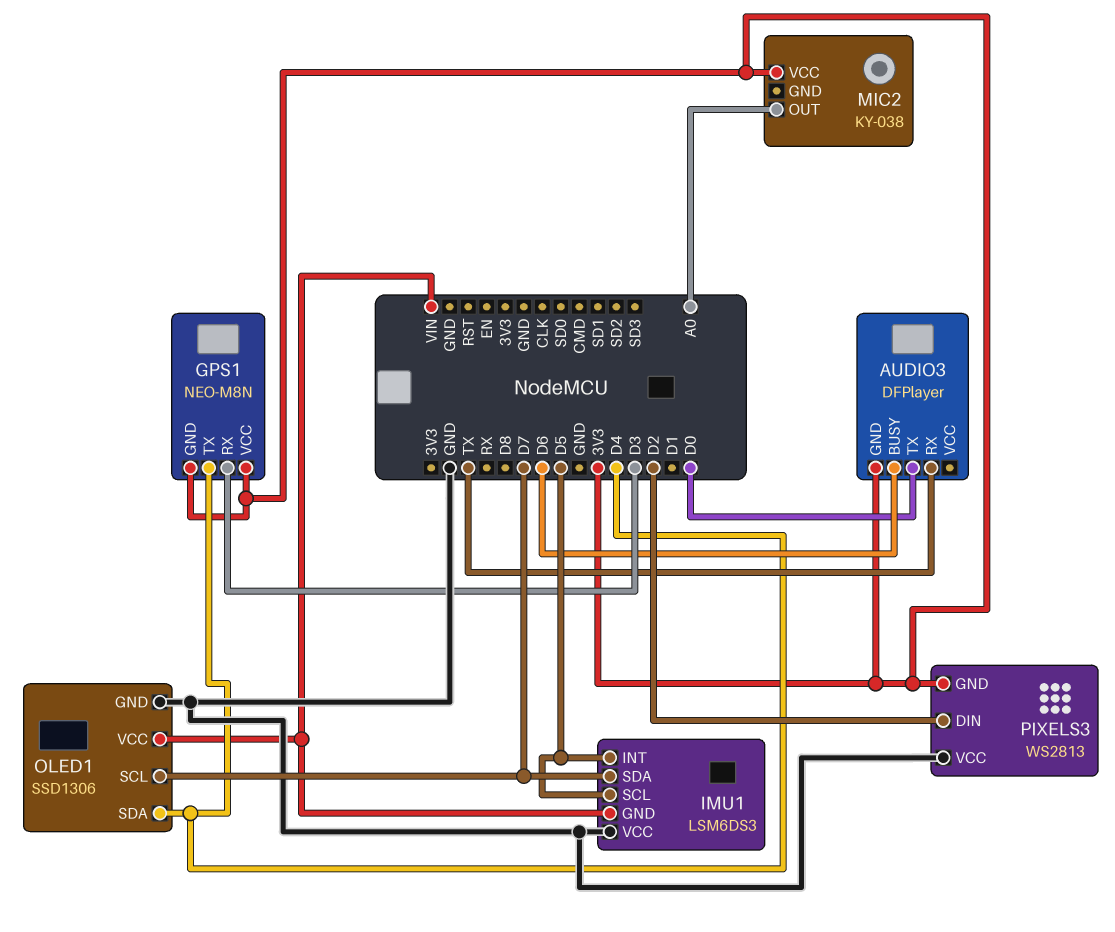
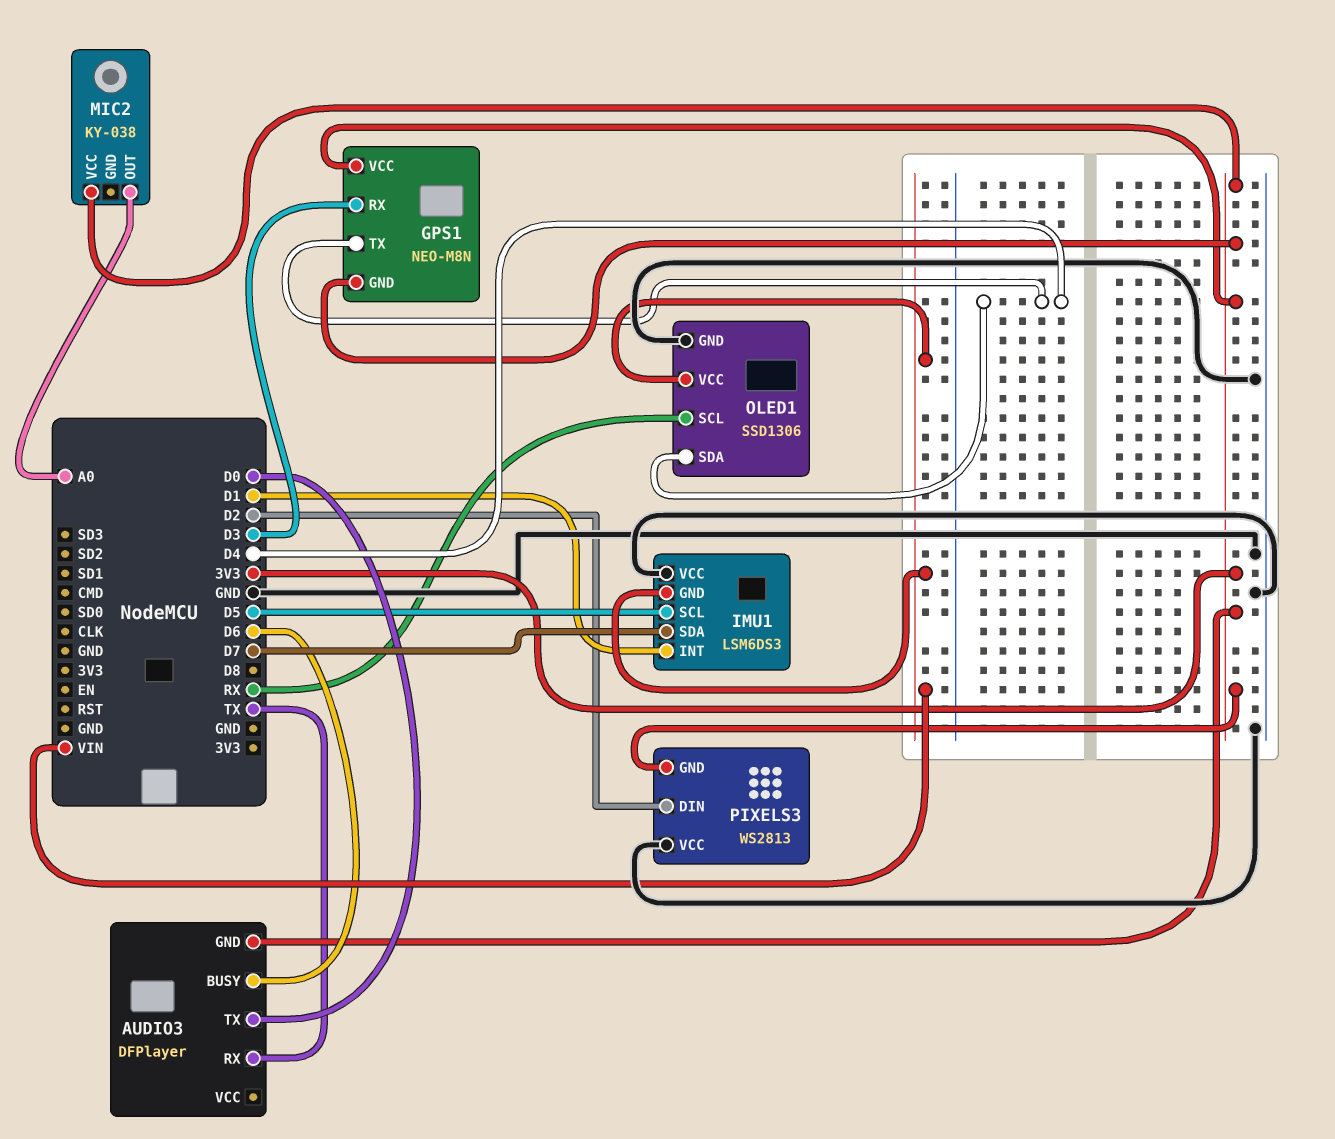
IMU1 pin INT: D5 -> D1
OLED1 pin SCL: D7 -> RX

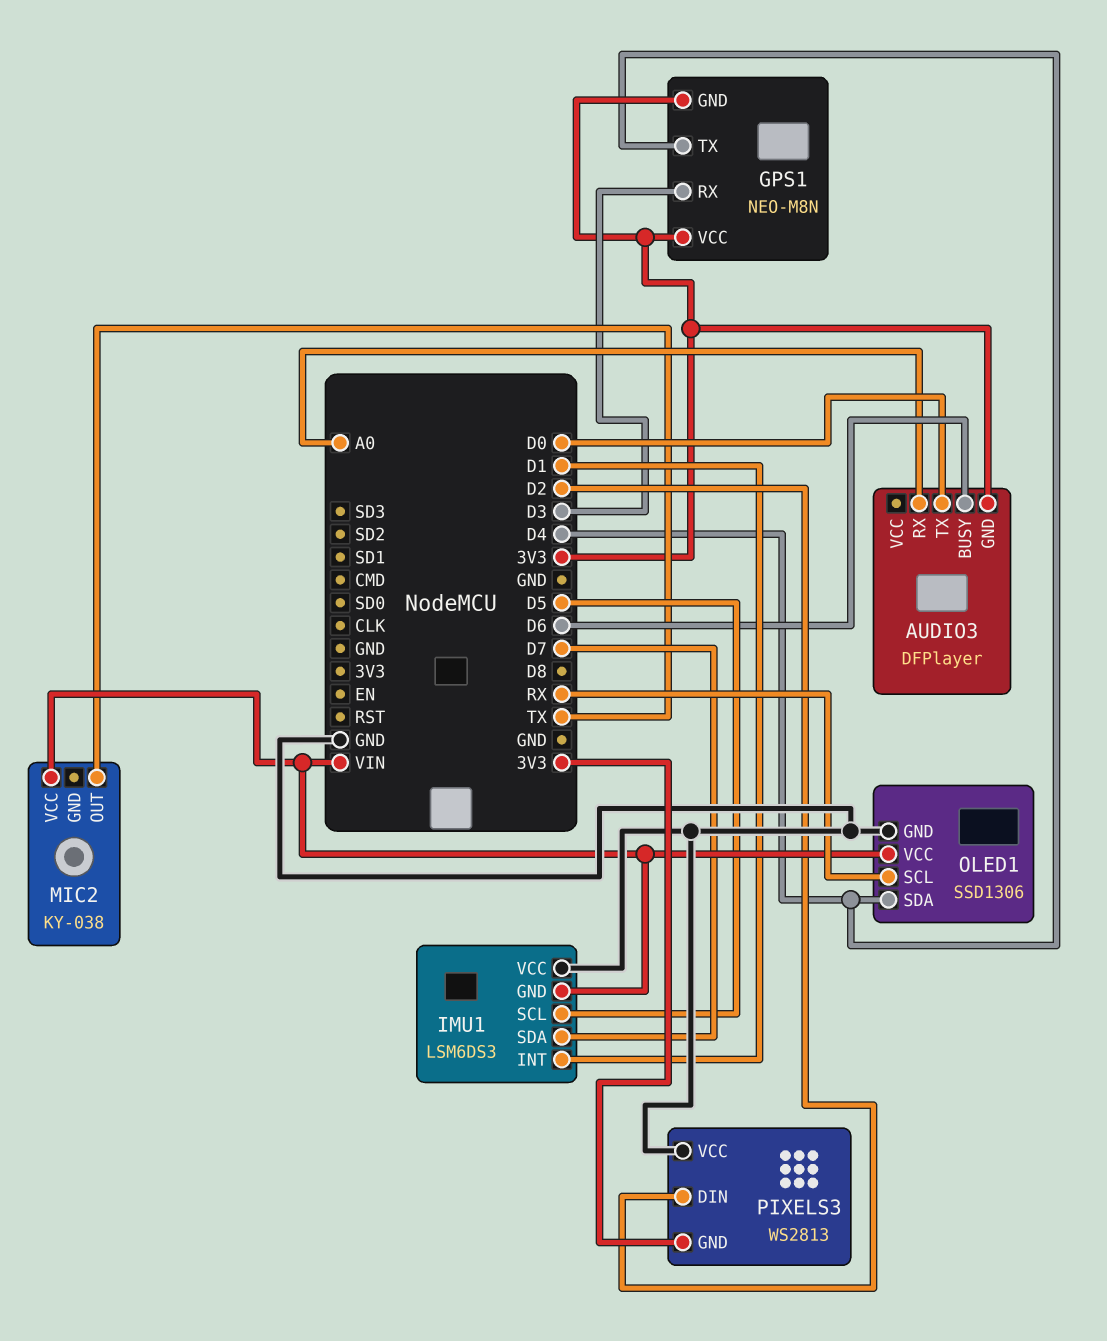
AUDIO3 pin RX: TX -> A0
MIC2 pin OUT: A0 -> TX
MIC2 pin VCC: 3V3 -> VIN

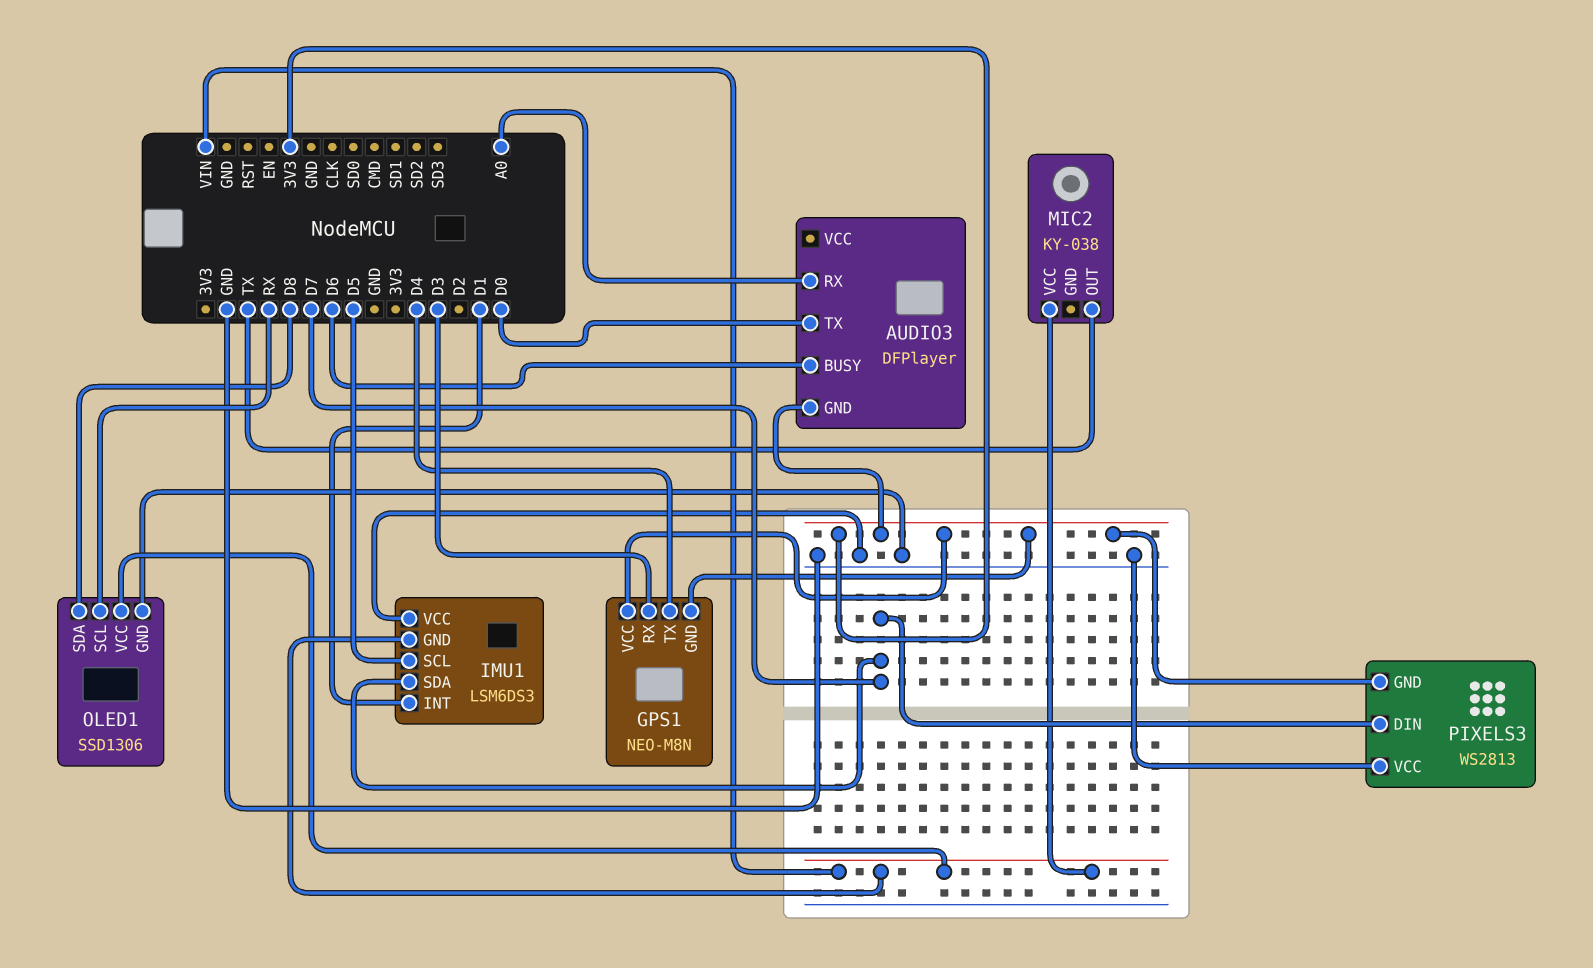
OLED1 pin SDA: D4 -> D8
PIXELS3 pin DIN: D2 -> D7

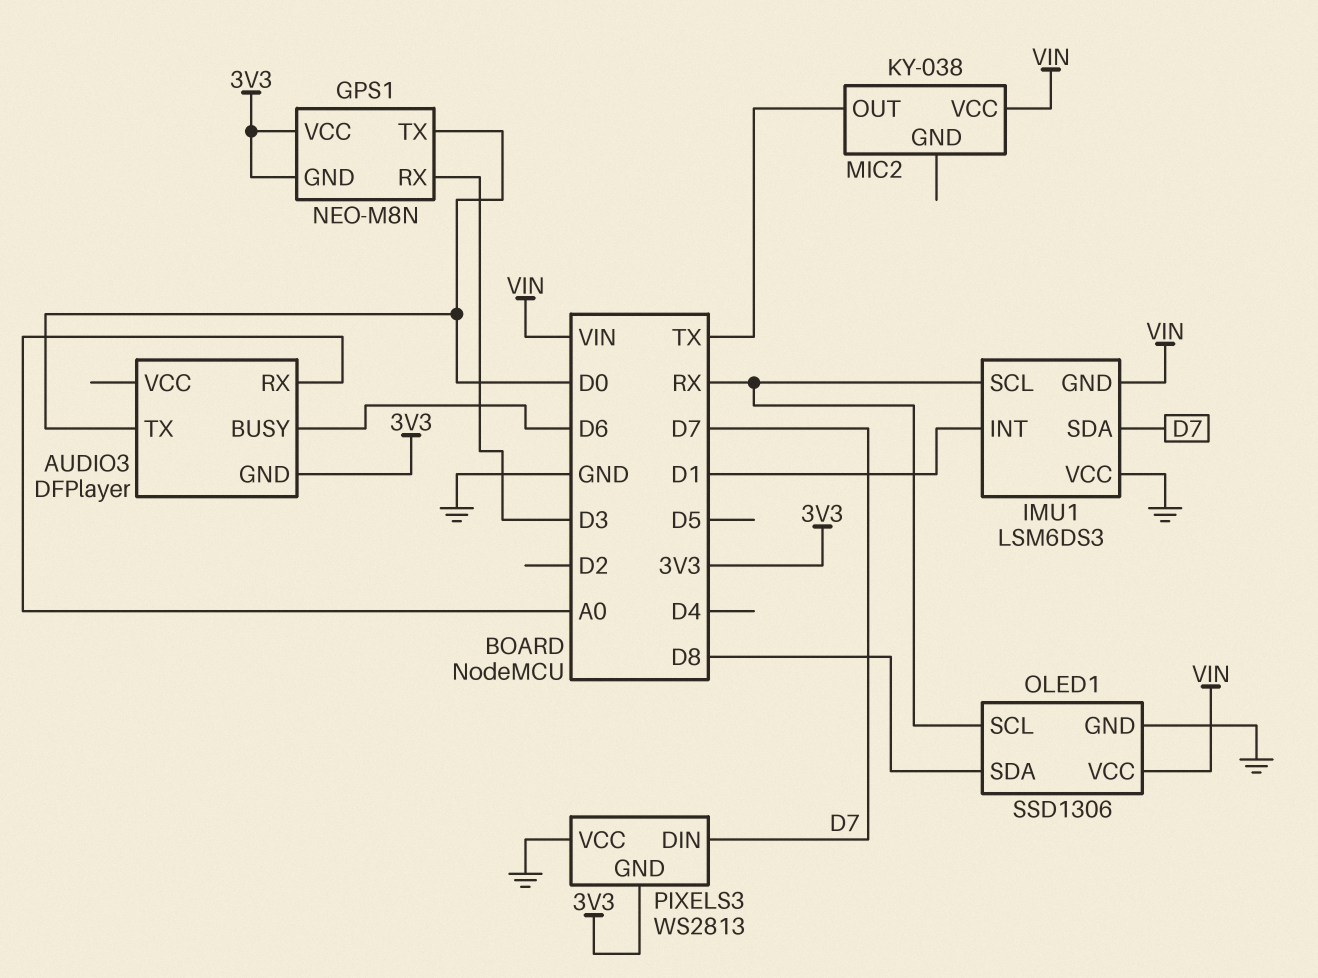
GPS1 pin TX: D4 -> D0
IMU1 pin SCL: D5 -> RX

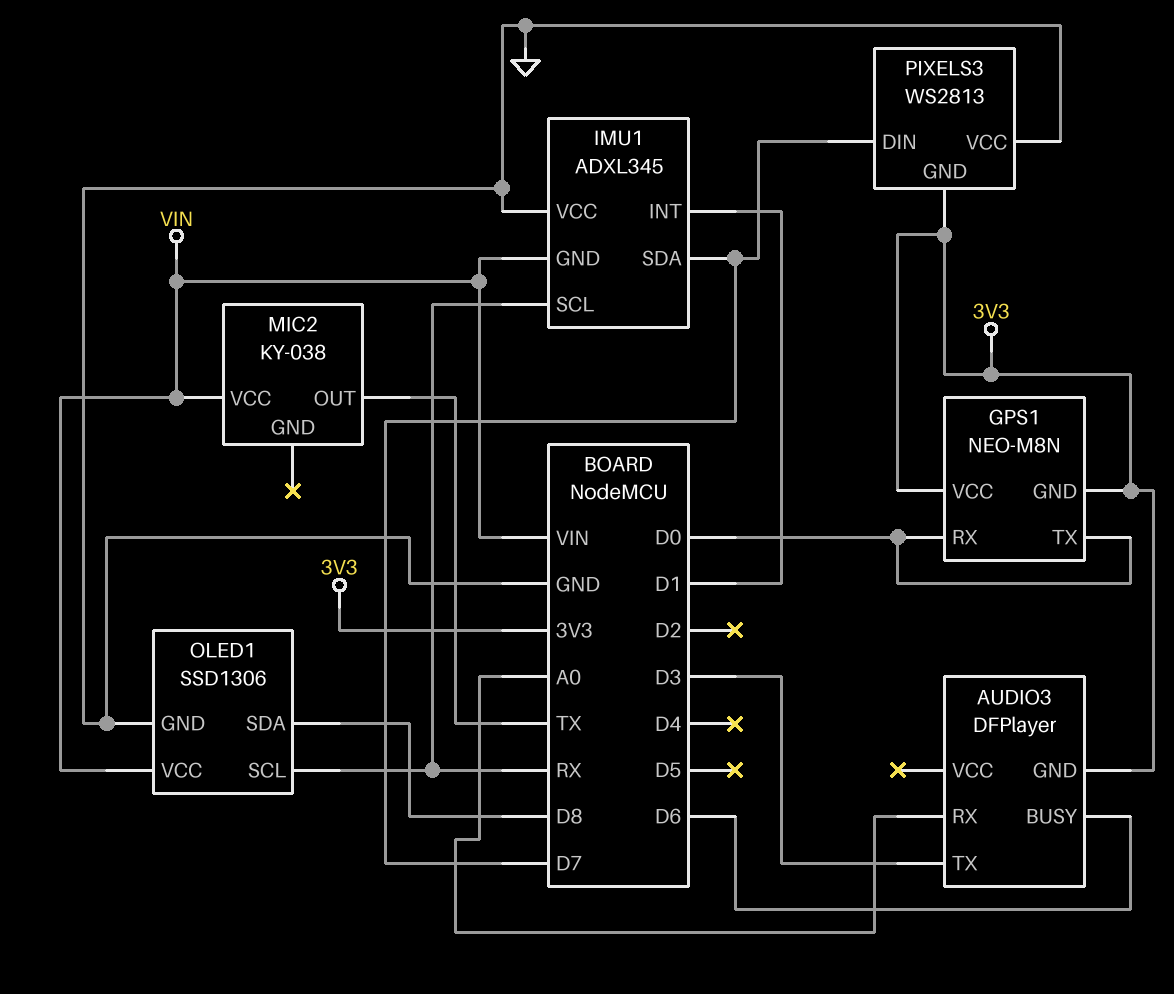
AUDIO3 pin TX: D0 -> D3
GPS1 pin RX: D3 -> D0
IMU1: LSM6DS3 -> ADXL345

